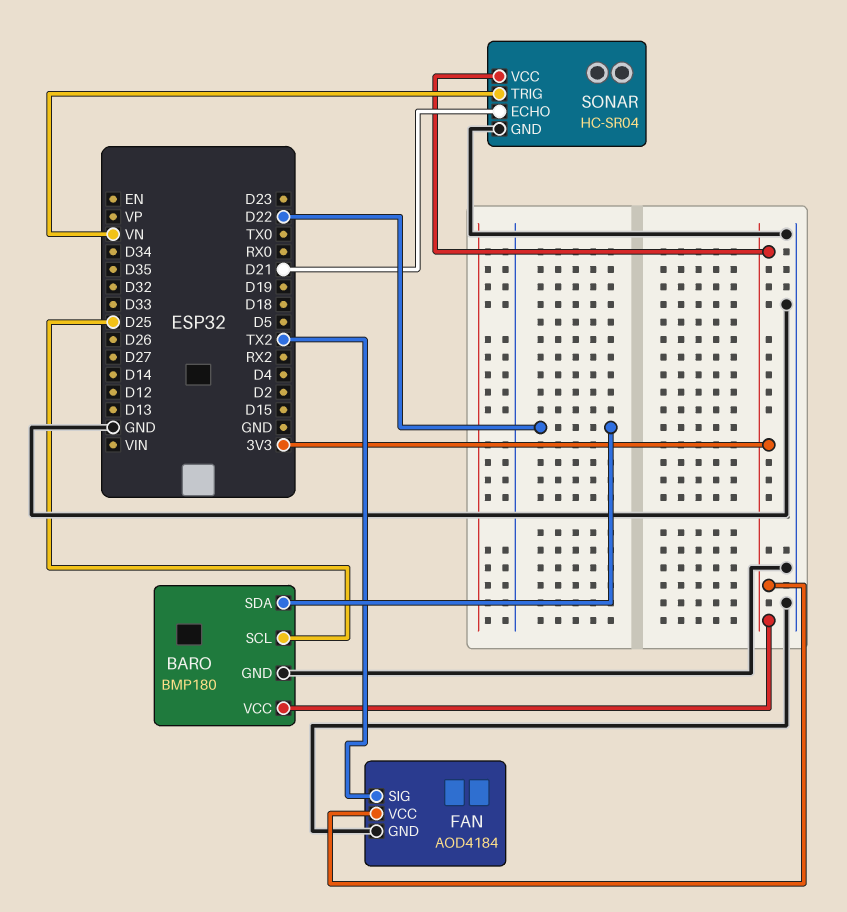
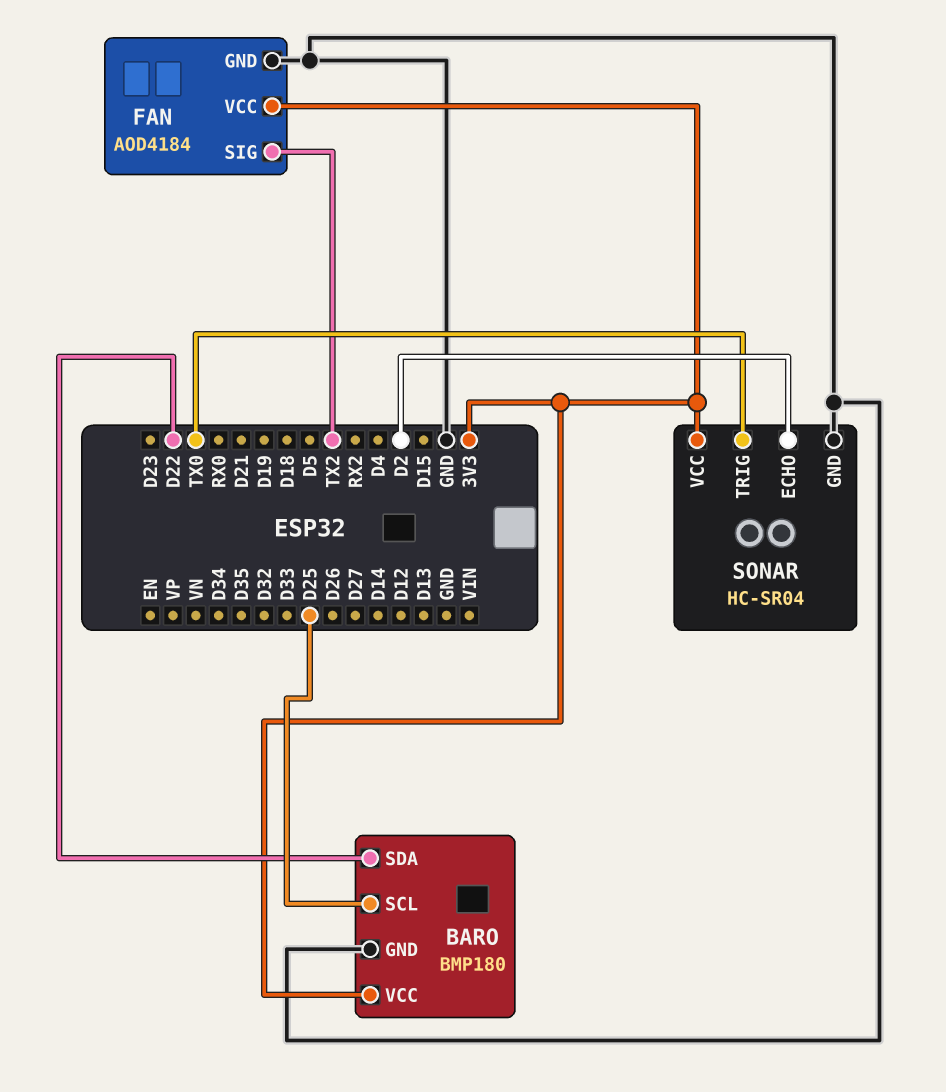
SONAR pin ECHO: D21 -> D2
SONAR pin TRIG: VN -> TX0

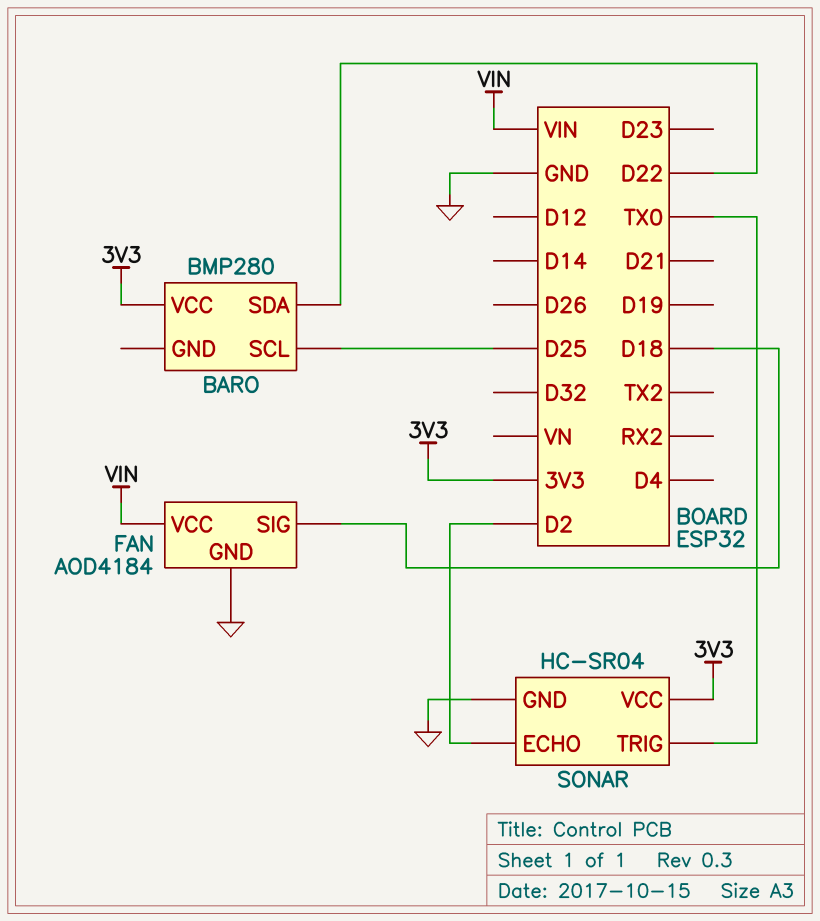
BARO: BMP180 -> BMP280
BARO pin GND: GND -> none
FAN pin SIG: TX2 -> D18
FAN pin VCC: 3V3 -> VIN

